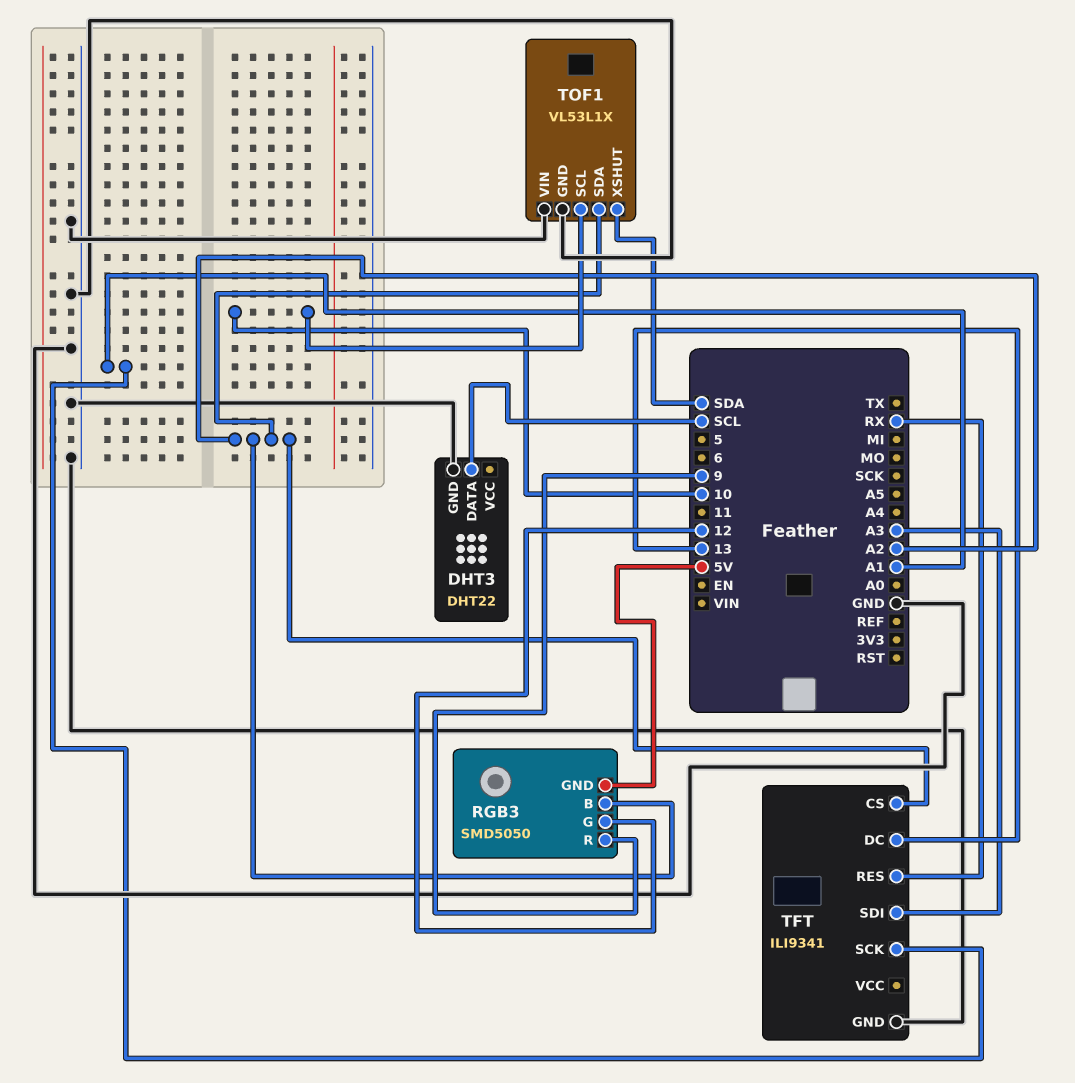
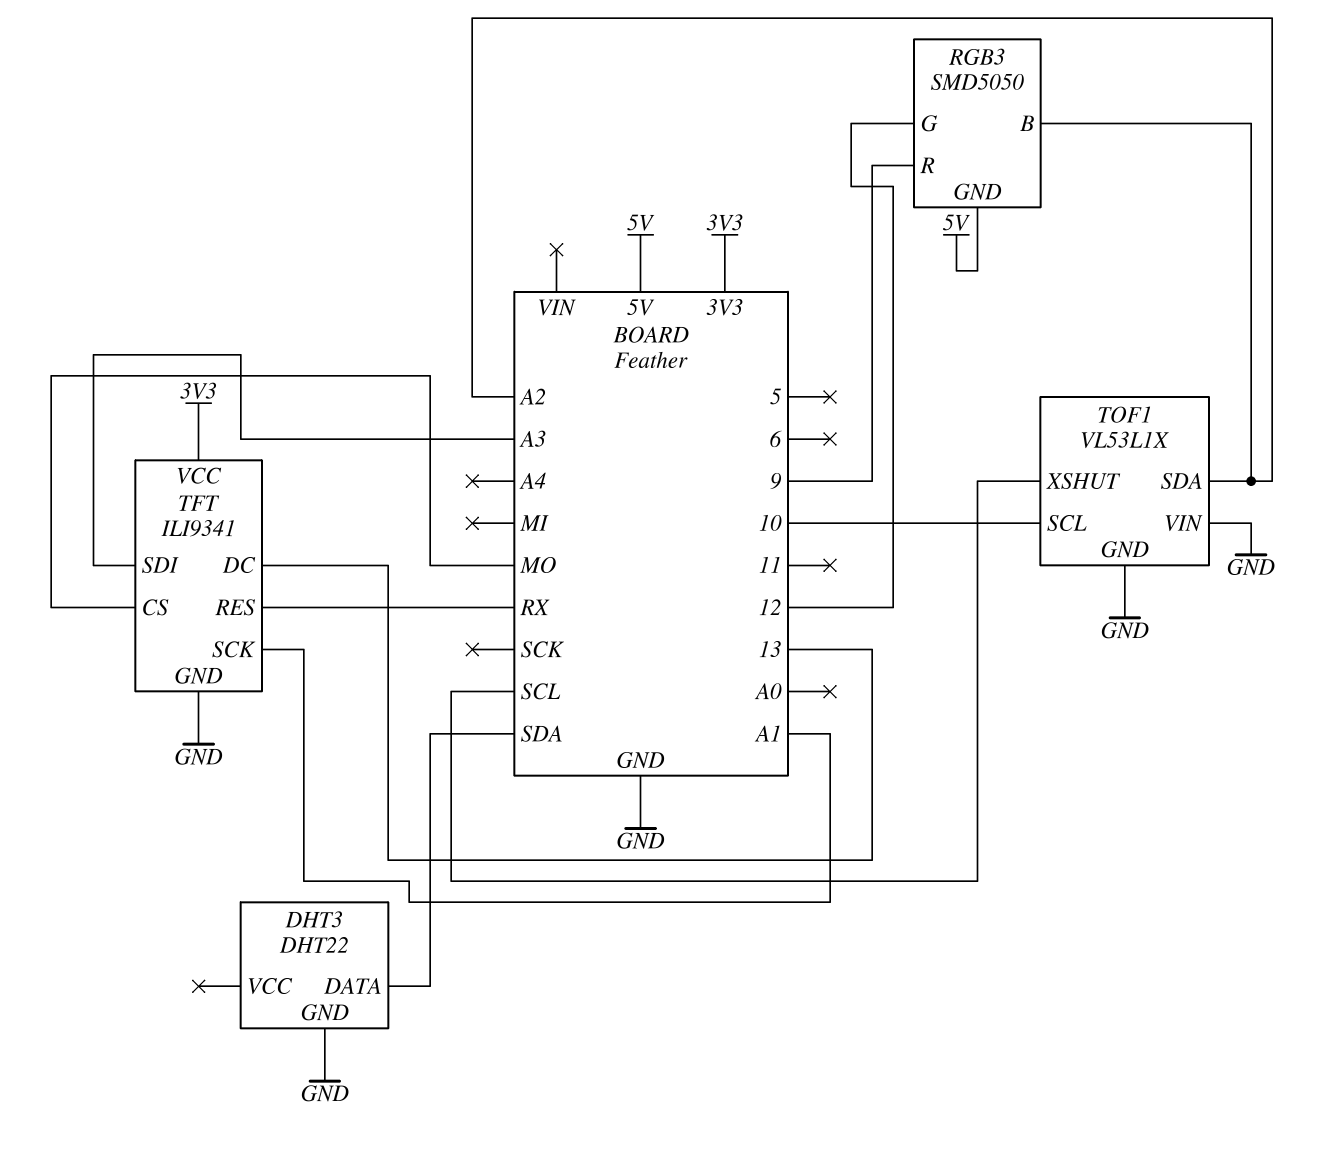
DHT3 pin DATA: SCL -> SDA
TFT pin CS: A2 -> MO
TFT pin VCC: none -> 3V3
TOF1 pin XSHUT: SDA -> SCL

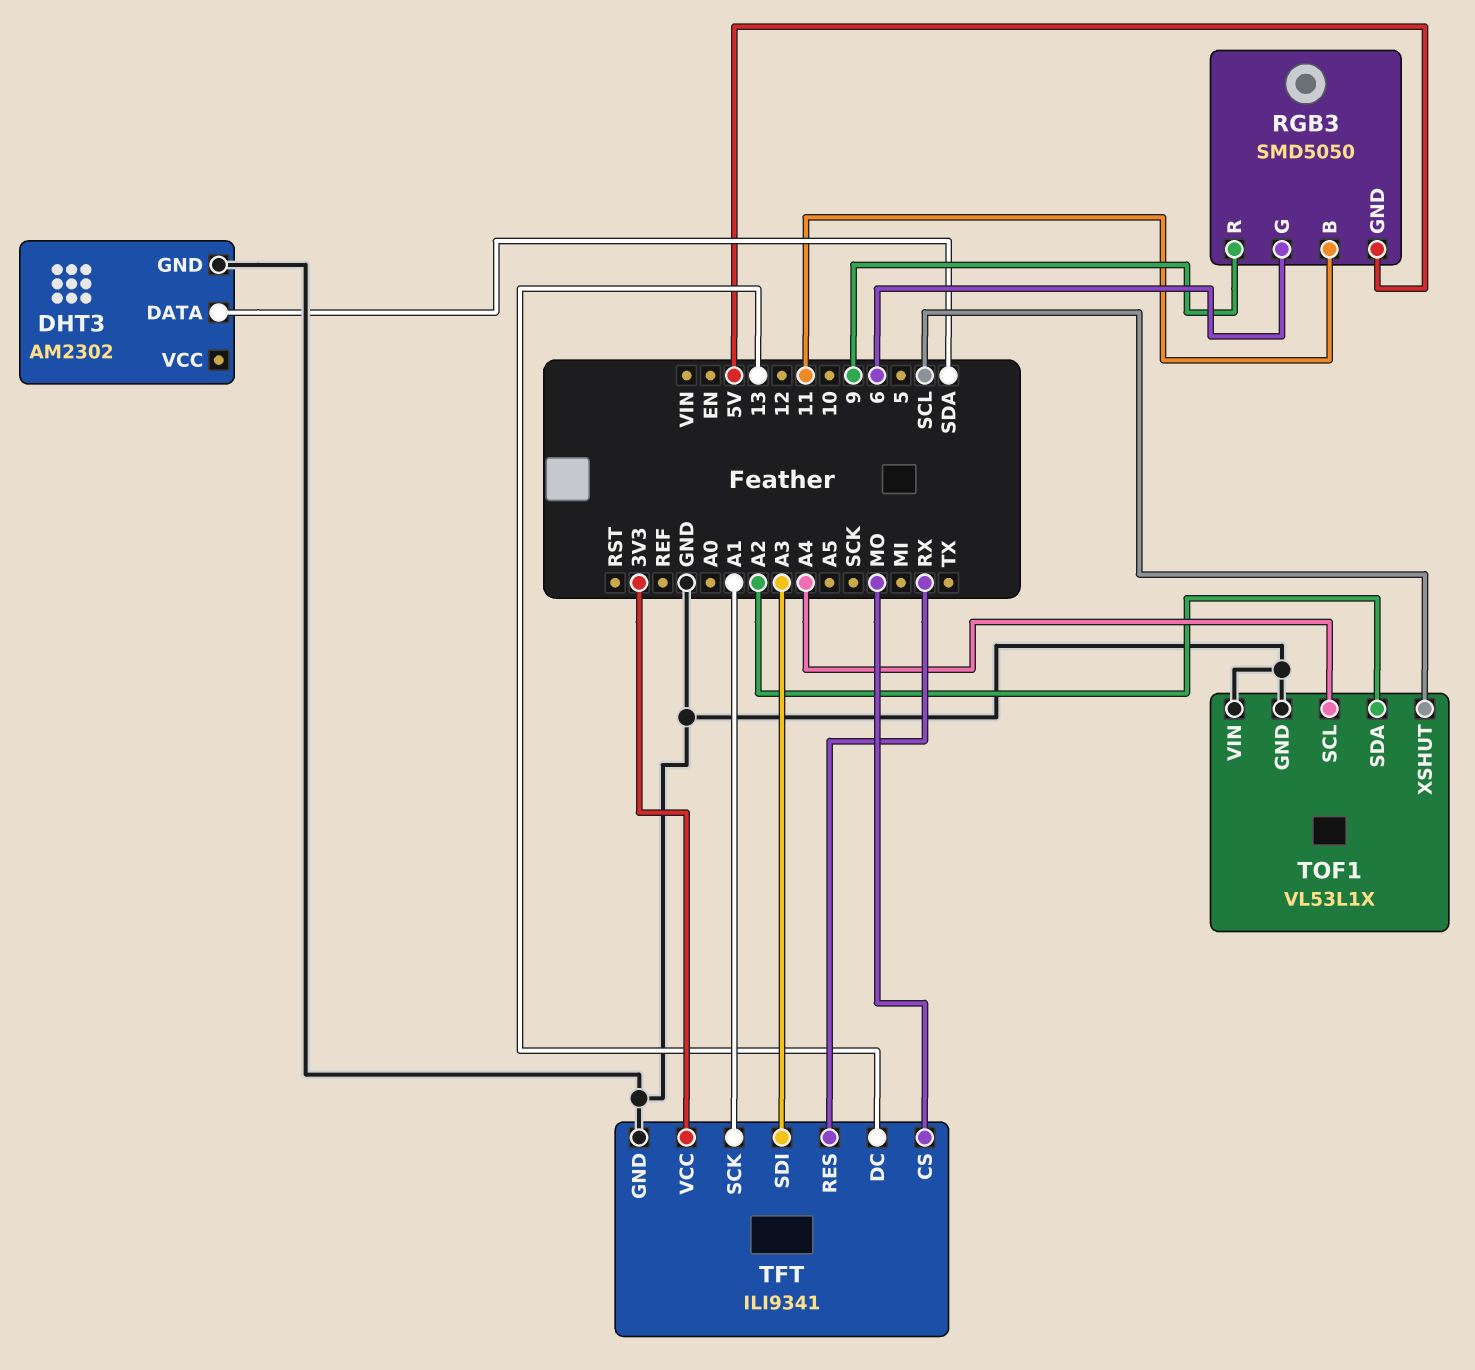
DHT3: DHT22 -> AM2302
RGB3 pin B: A2 -> 11
RGB3 pin G: 12 -> 6
TOF1 pin SCL: 10 -> A4

